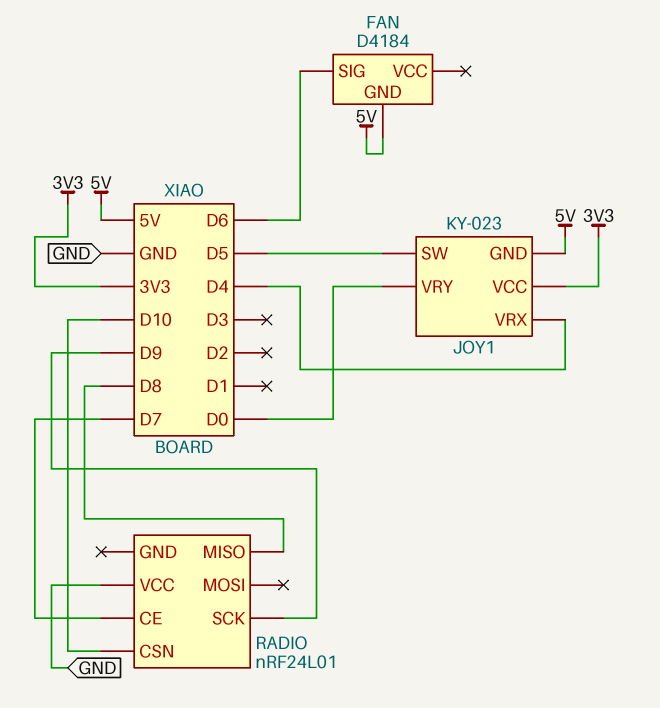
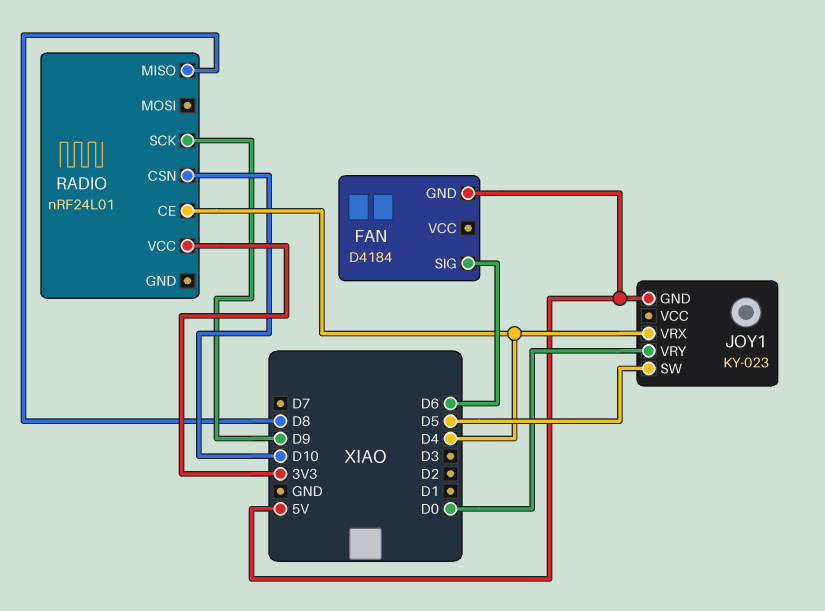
JOY1 pin VCC: 3V3 -> none
RADIO pin CE: D7 -> D4
RADIO pin VCC: GND -> 3V3

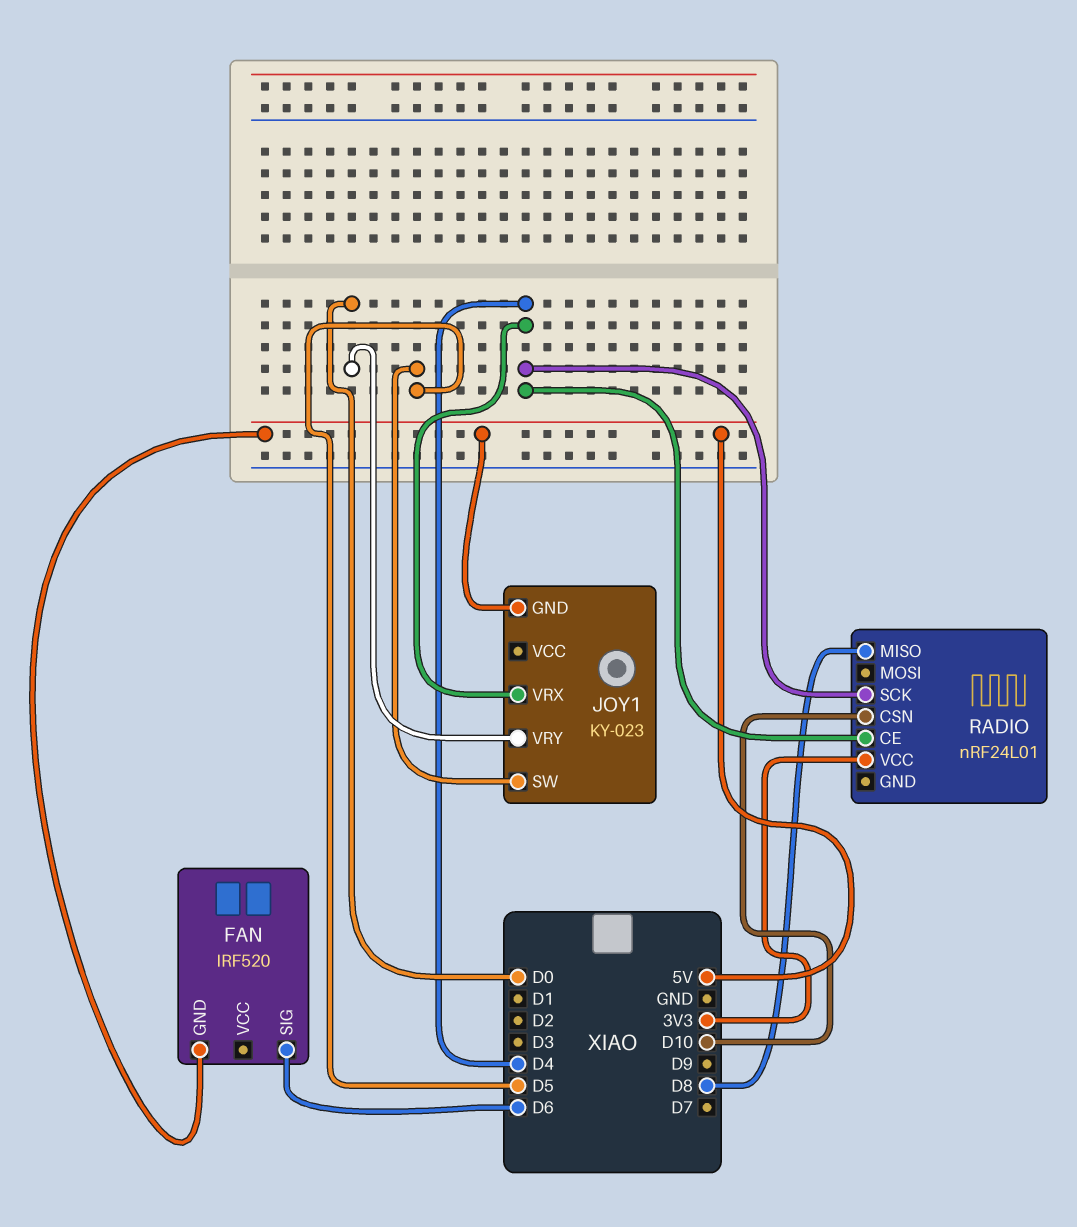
FAN: D4184 -> IRF520
RADIO pin SCK: D9 -> D4

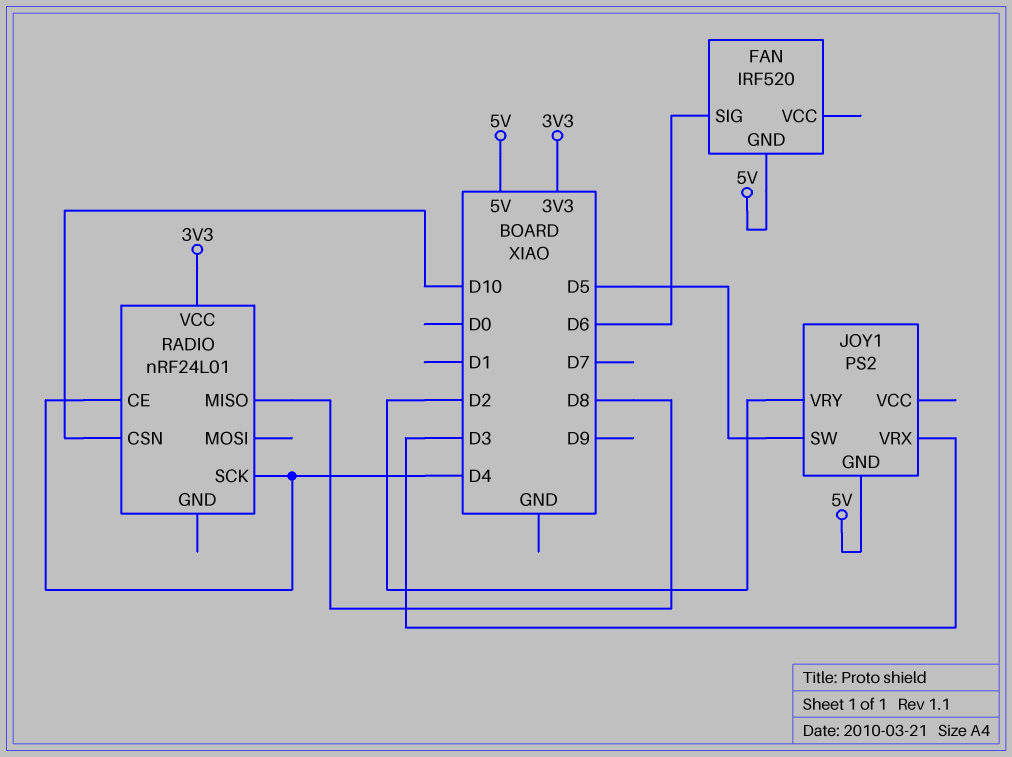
JOY1: KY-023 -> PS2
JOY1 pin VRX: D4 -> D3
JOY1 pin VRY: D0 -> D2

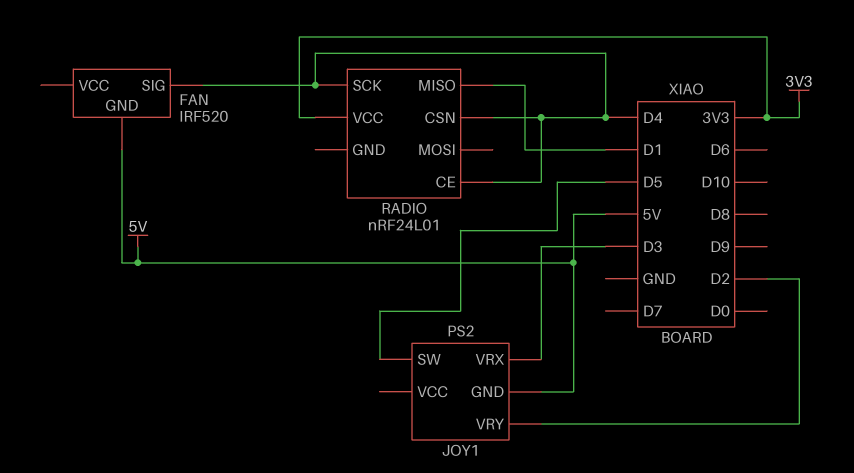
FAN pin SIG: D6 -> D4
RADIO pin CSN: D10 -> D4
RADIO pin MISO: D8 -> D1

